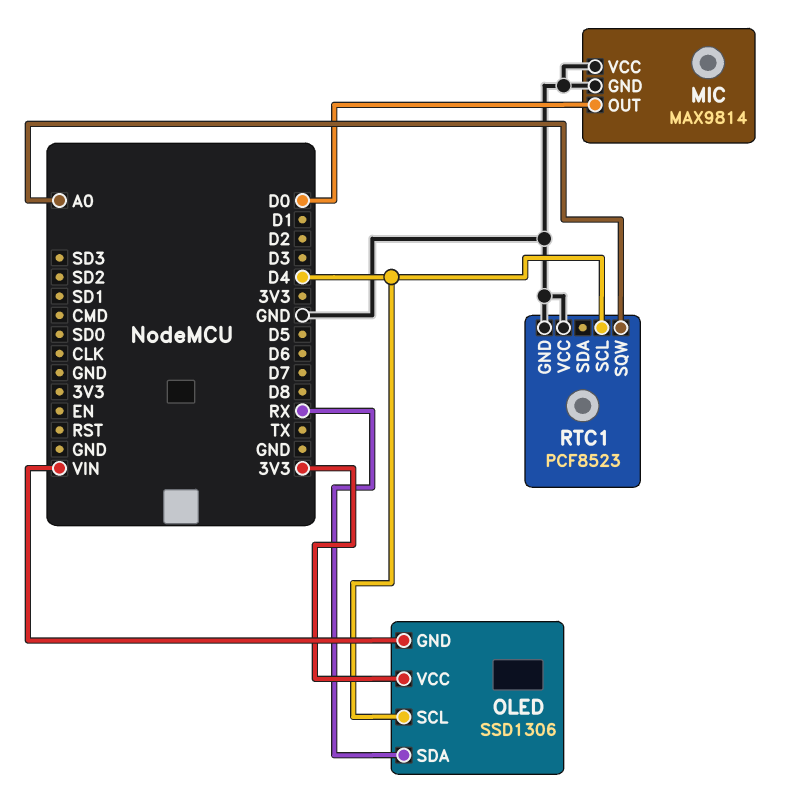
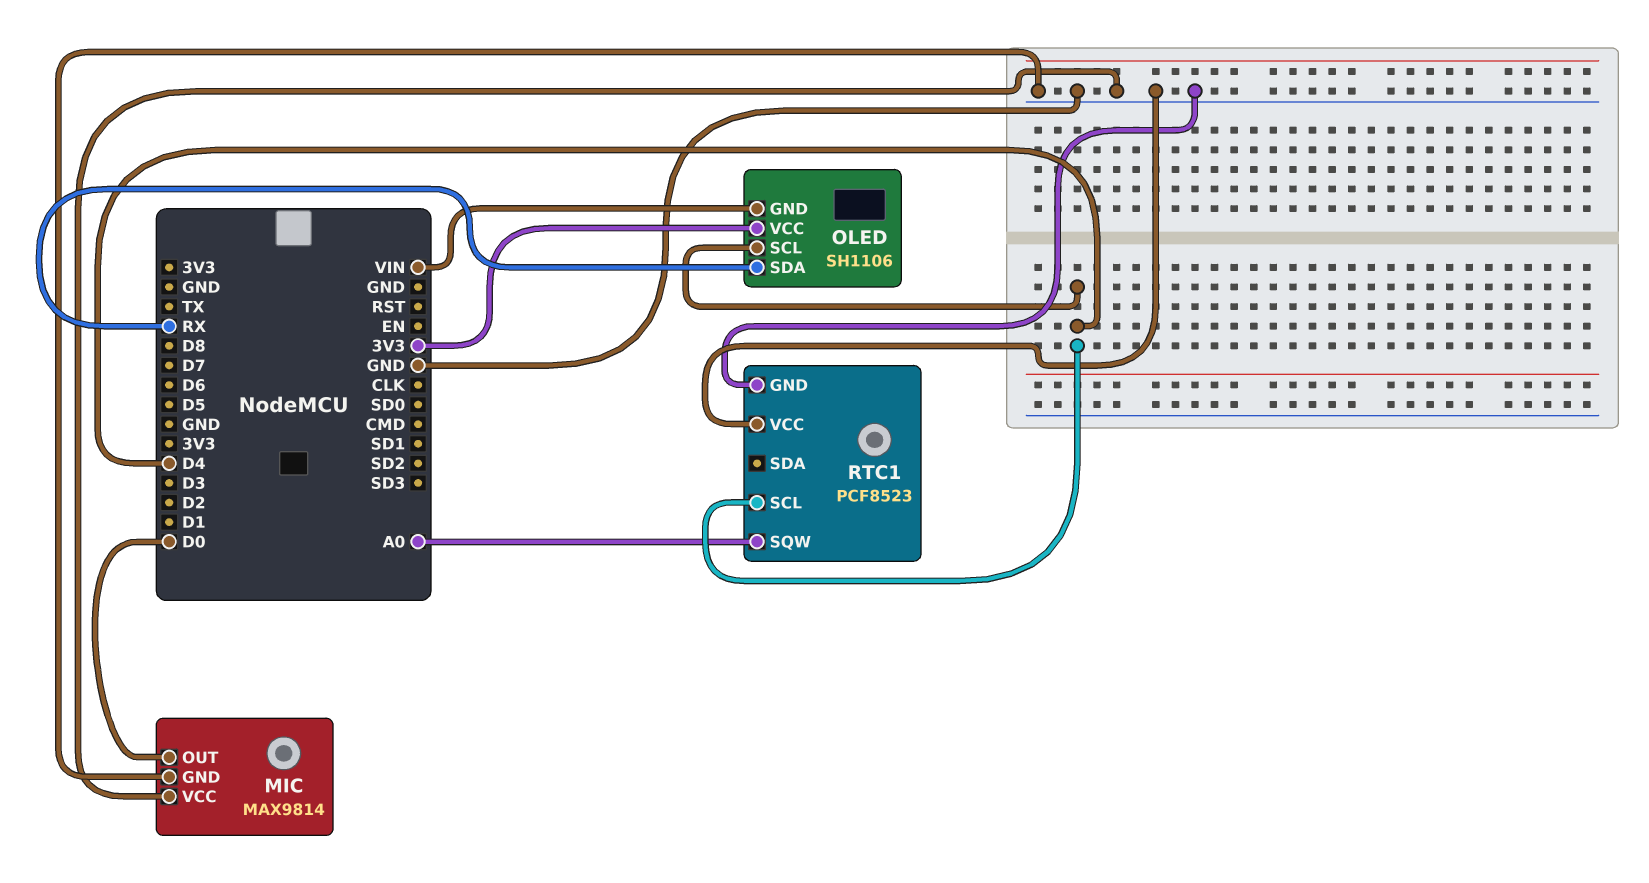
OLED: SSD1306 -> SH1106

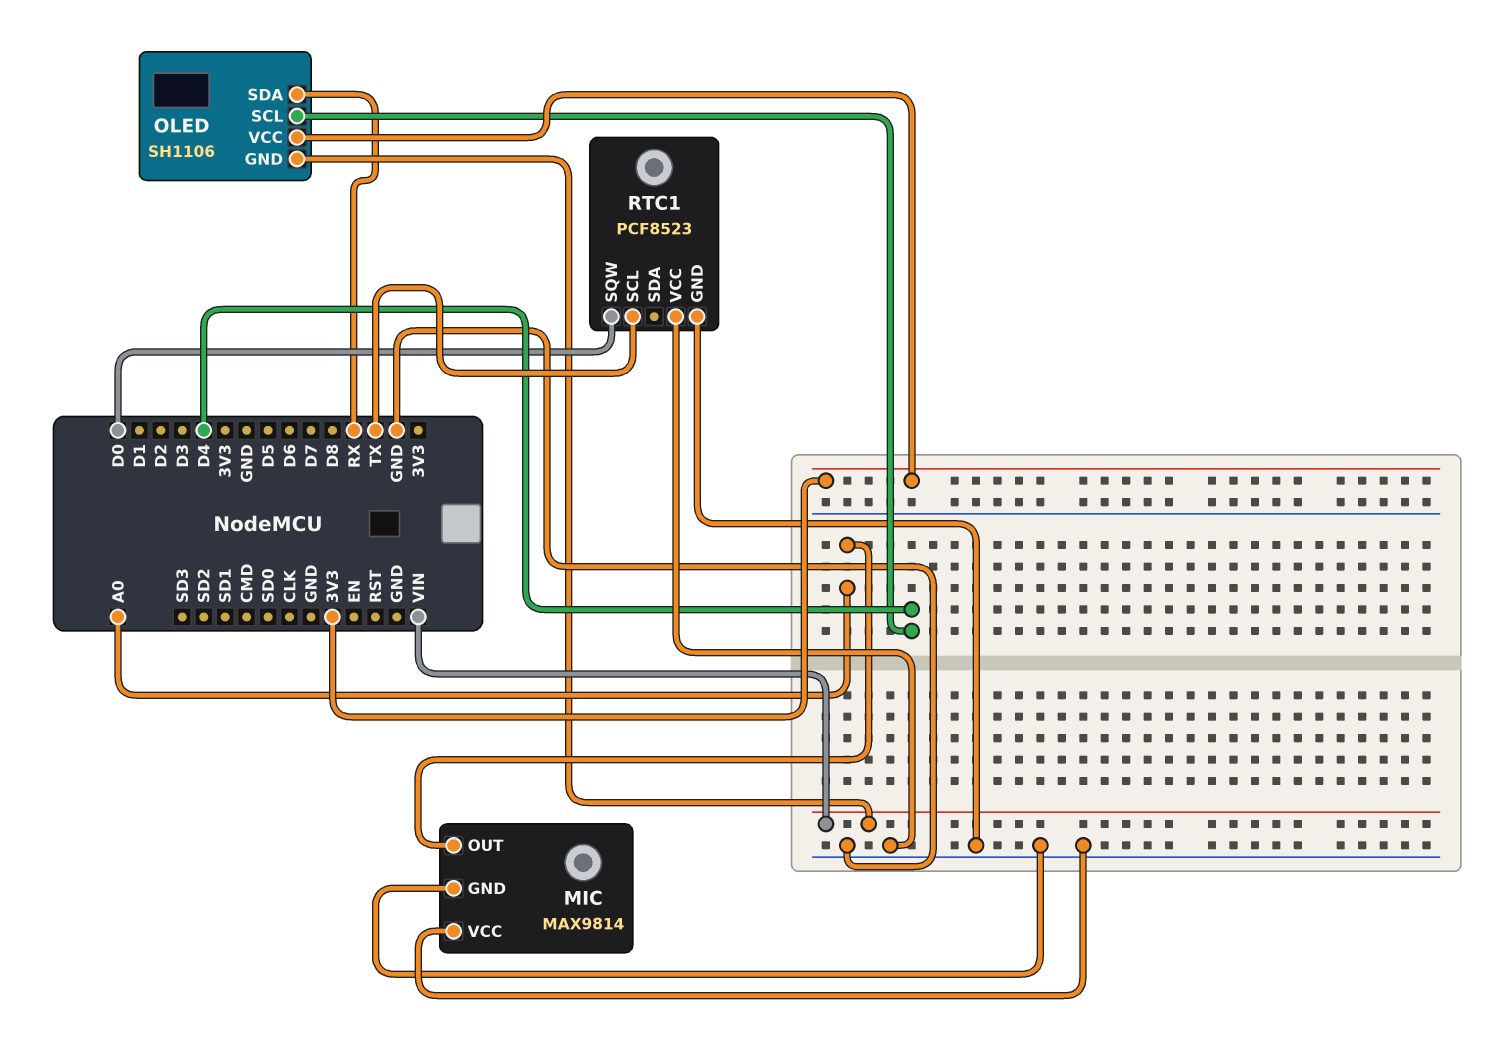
MIC pin OUT: D0 -> A0
RTC1 pin SCL: D4 -> TX
RTC1 pin SQW: A0 -> D0

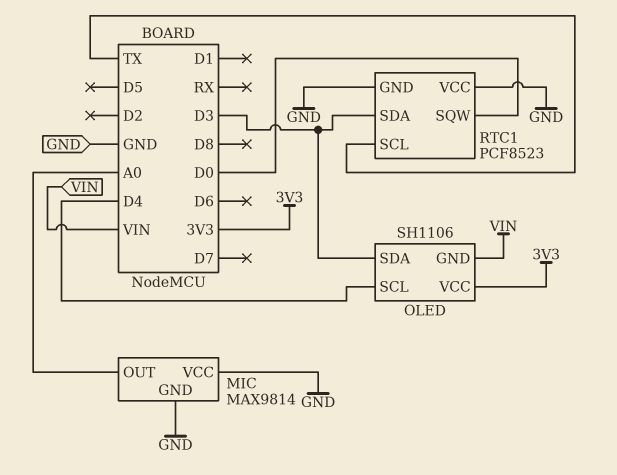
OLED pin SDA: RX -> D3
RTC1 pin SDA: none -> D3

